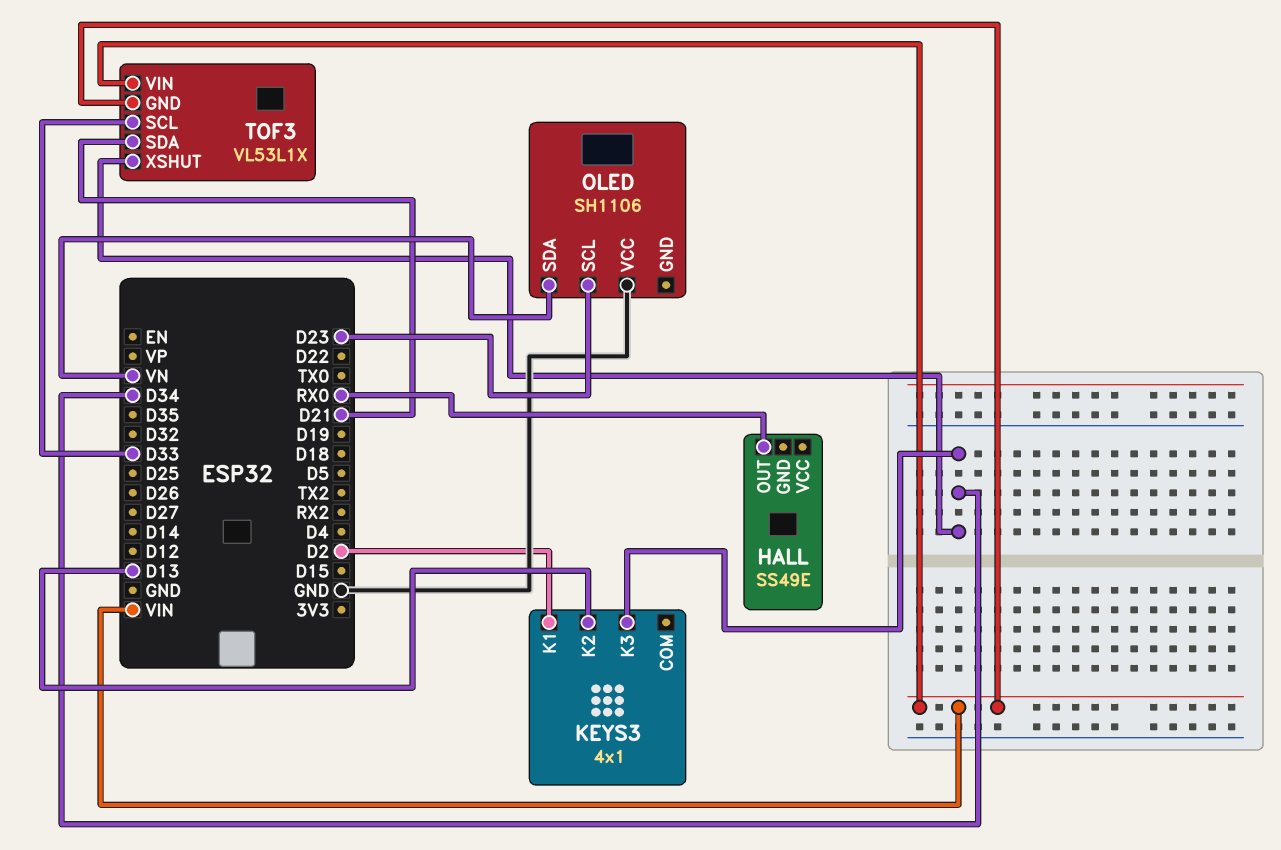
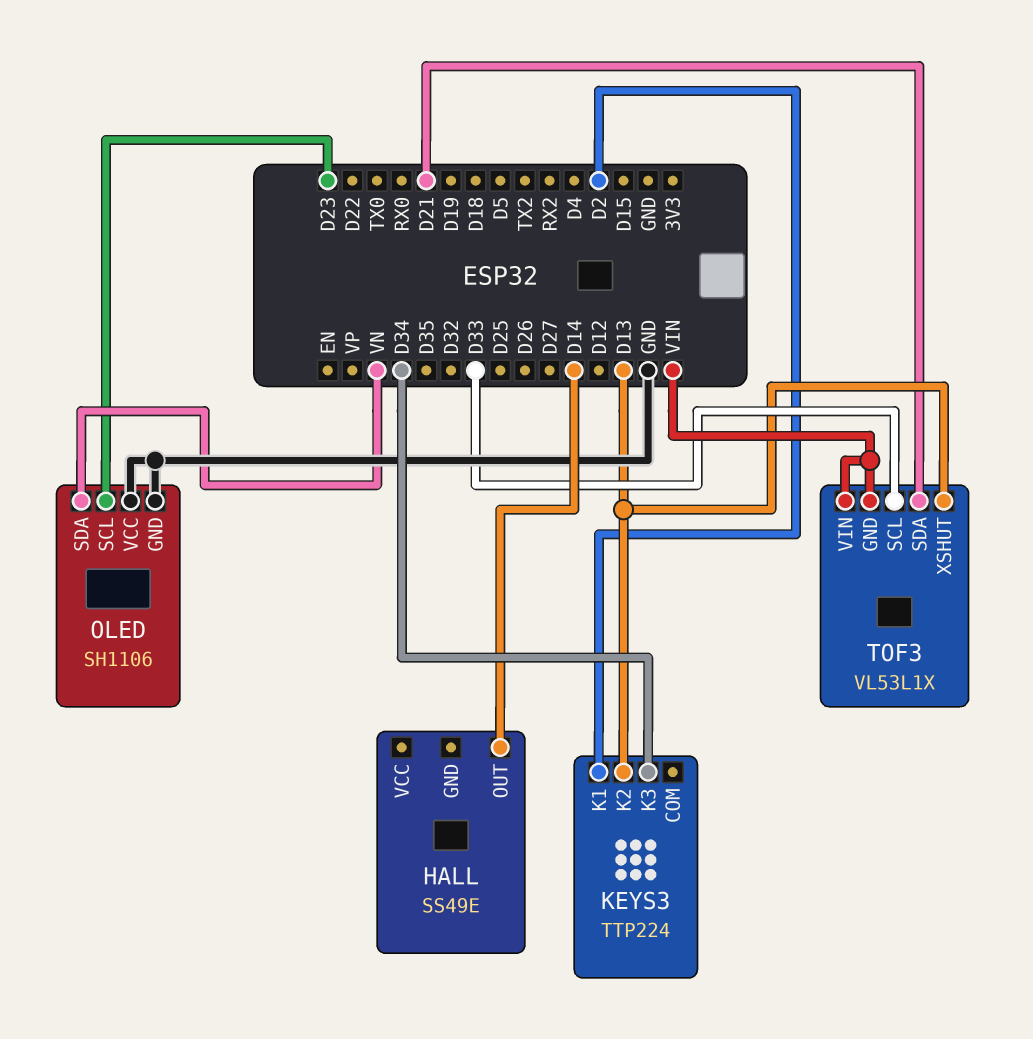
HALL pin OUT: RX0 -> D14
KEYS3: 4x1 -> TTP224
OLED pin GND: none -> GND
TOF3 pin XSHUT: D34 -> D13

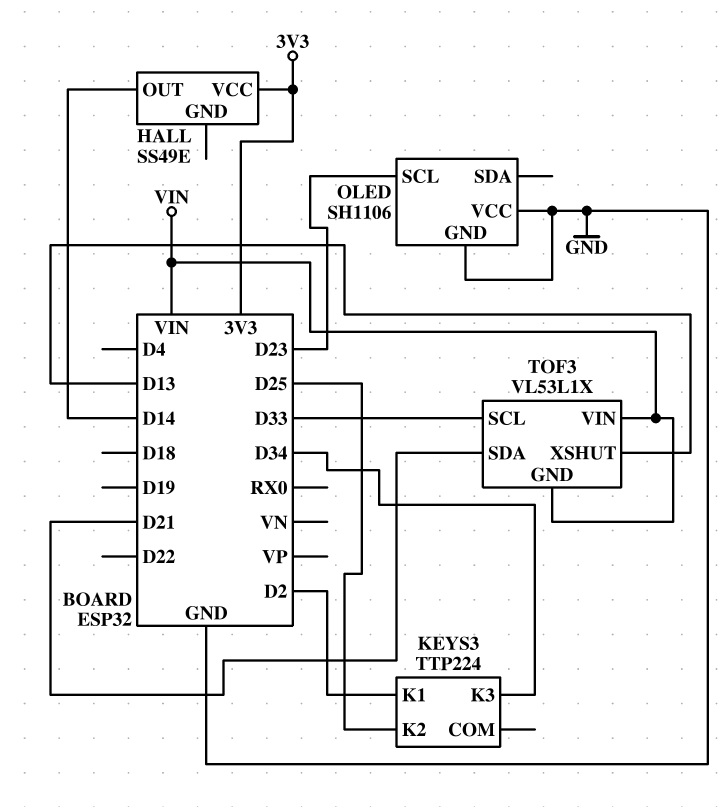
HALL pin VCC: none -> 3V3
KEYS3 pin K2: D13 -> D25
OLED pin SDA: VN -> none

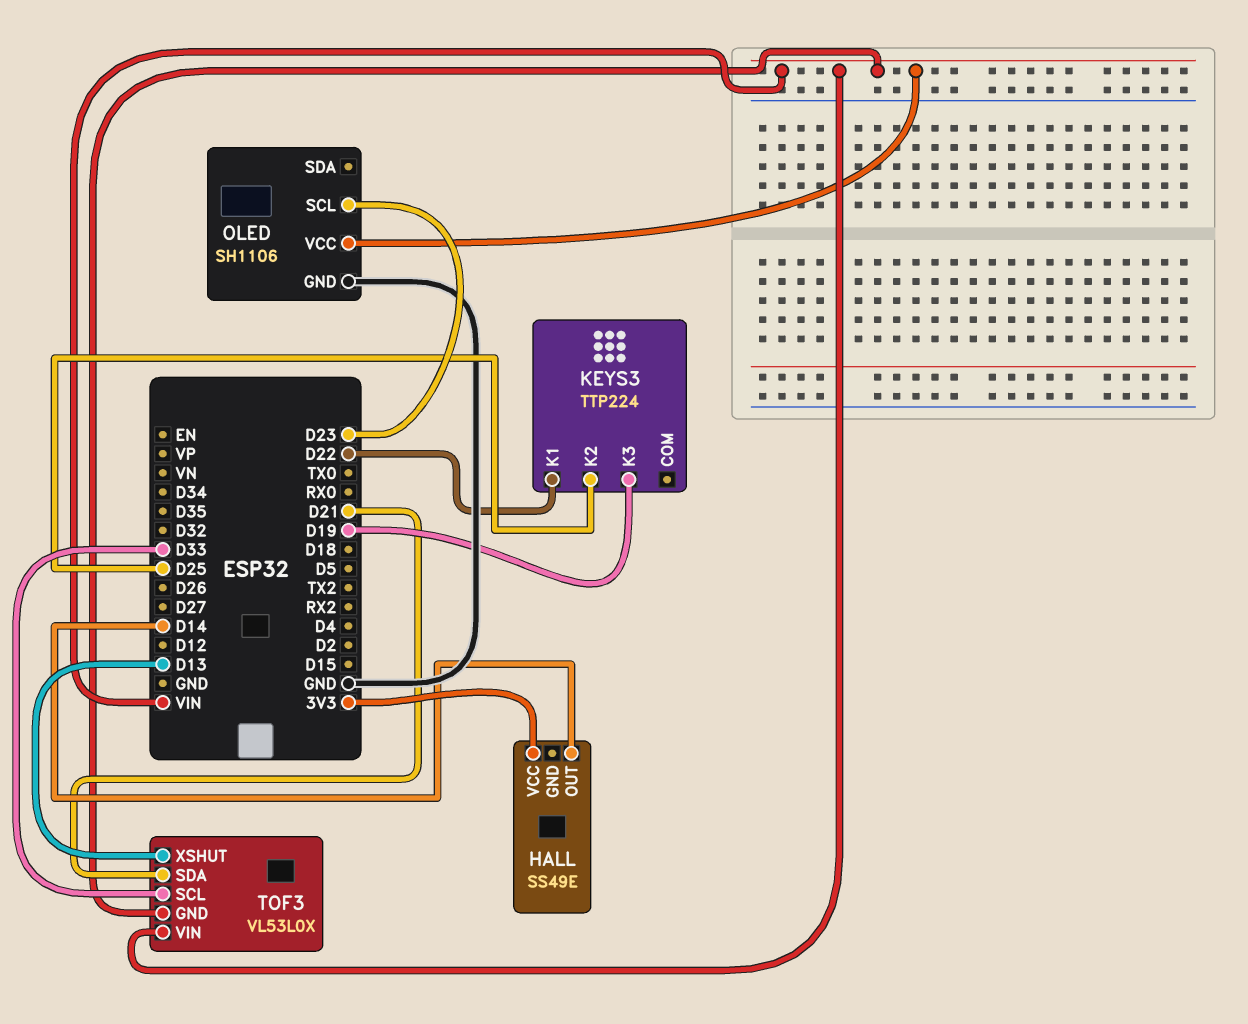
KEYS3 pin K1: D2 -> D22
KEYS3 pin K3: D34 -> D19
OLED pin VCC: GND -> VIN
TOF3: VL53L1X -> VL53L0X

